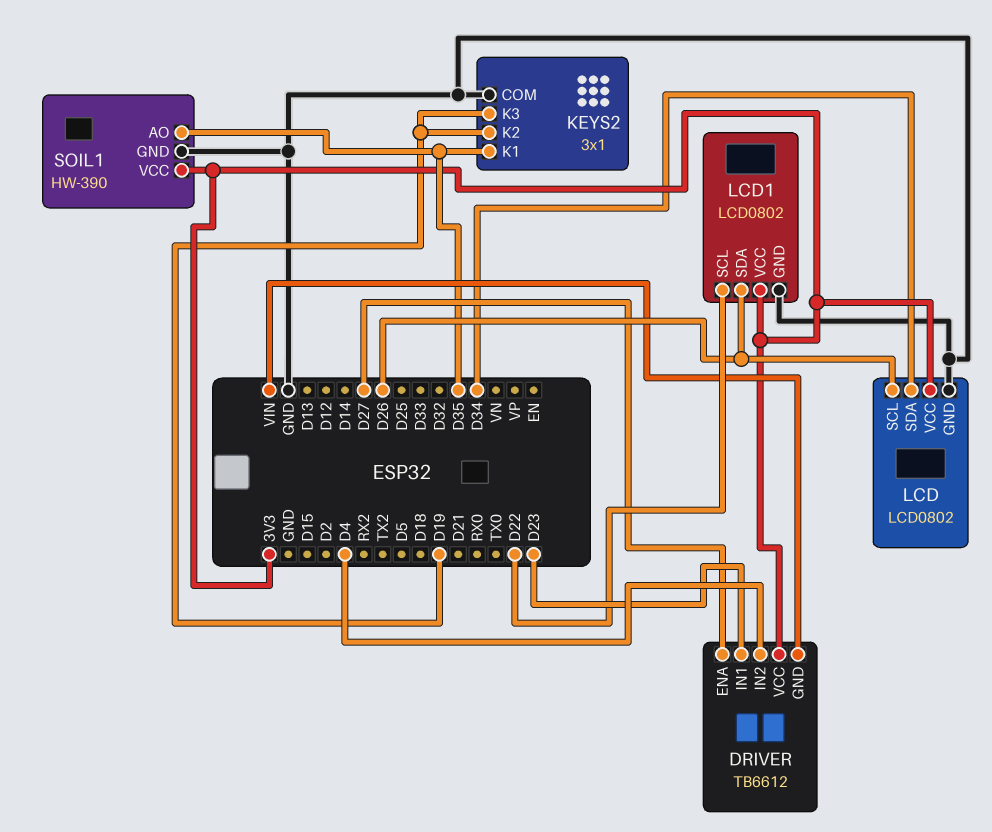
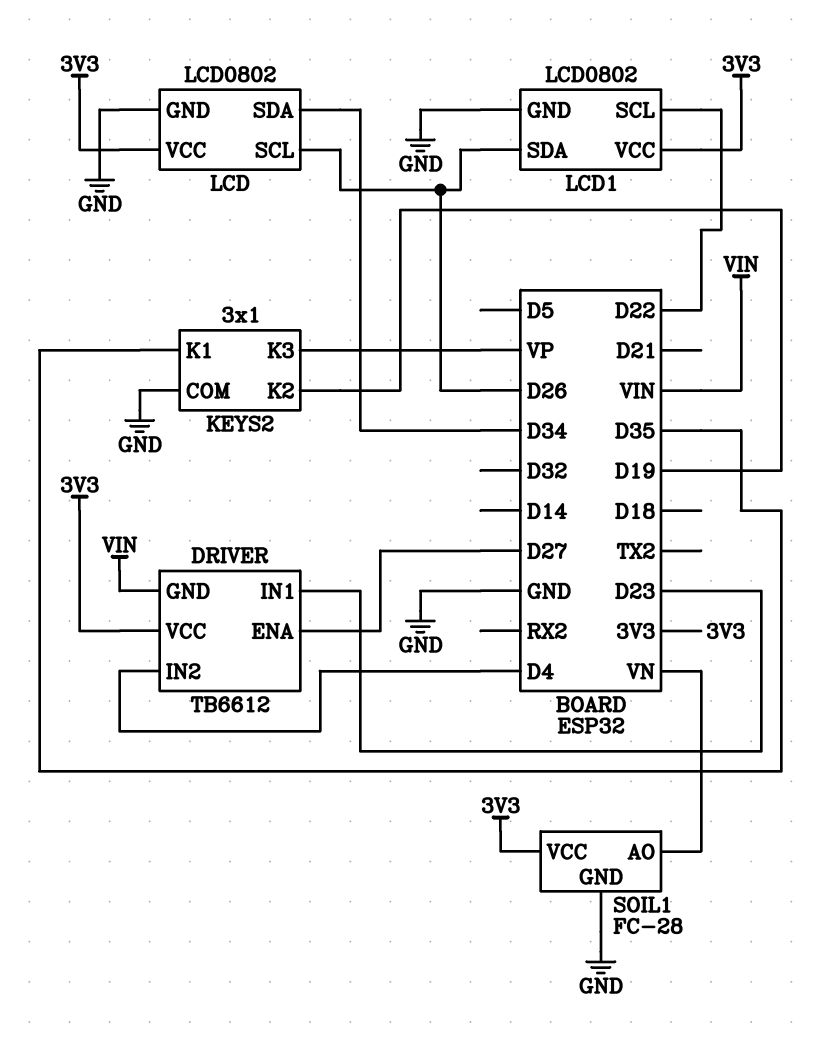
KEYS2 pin K3: D19 -> VP
SOIL1: HW-390 -> FC-28
SOIL1 pin AO: D35 -> VN

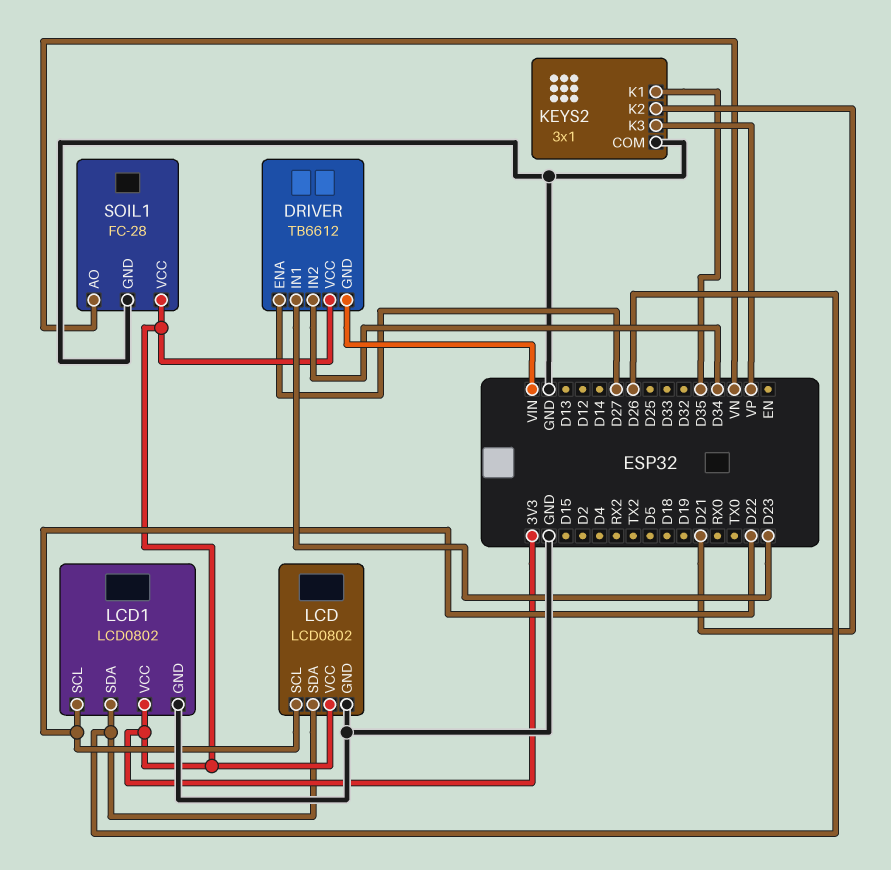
DRIVER pin IN2: D4 -> D34
KEYS2 pin K2: D19 -> D21
LCD pin SCL: D26 -> D22
LCD pin SDA: D34 -> D26

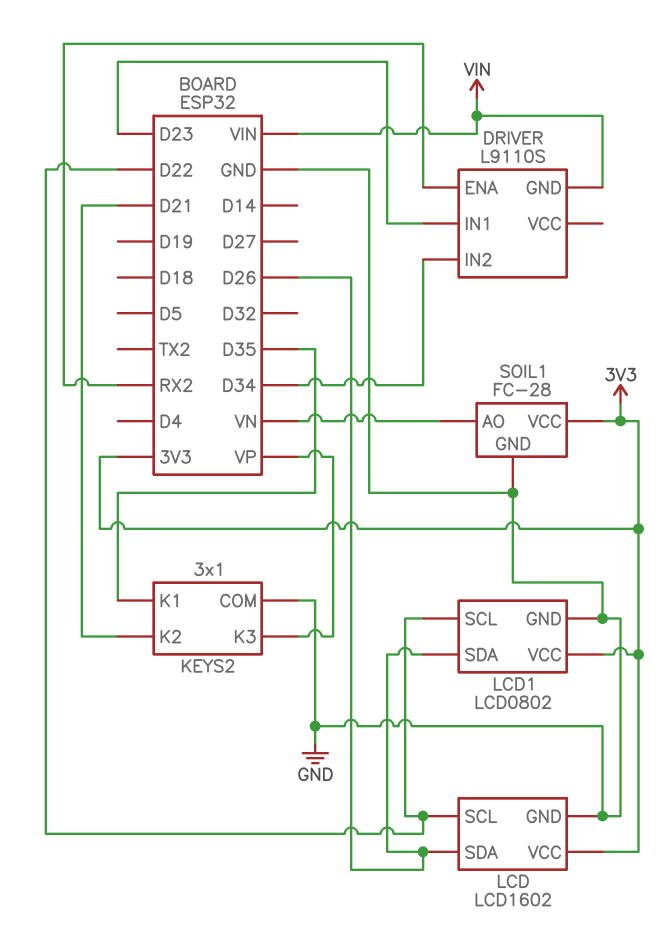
DRIVER: TB6612 -> L9110S
DRIVER pin ENA: D27 -> RX2
DRIVER pin VCC: 3V3 -> none
LCD: LCD0802 -> LCD1602

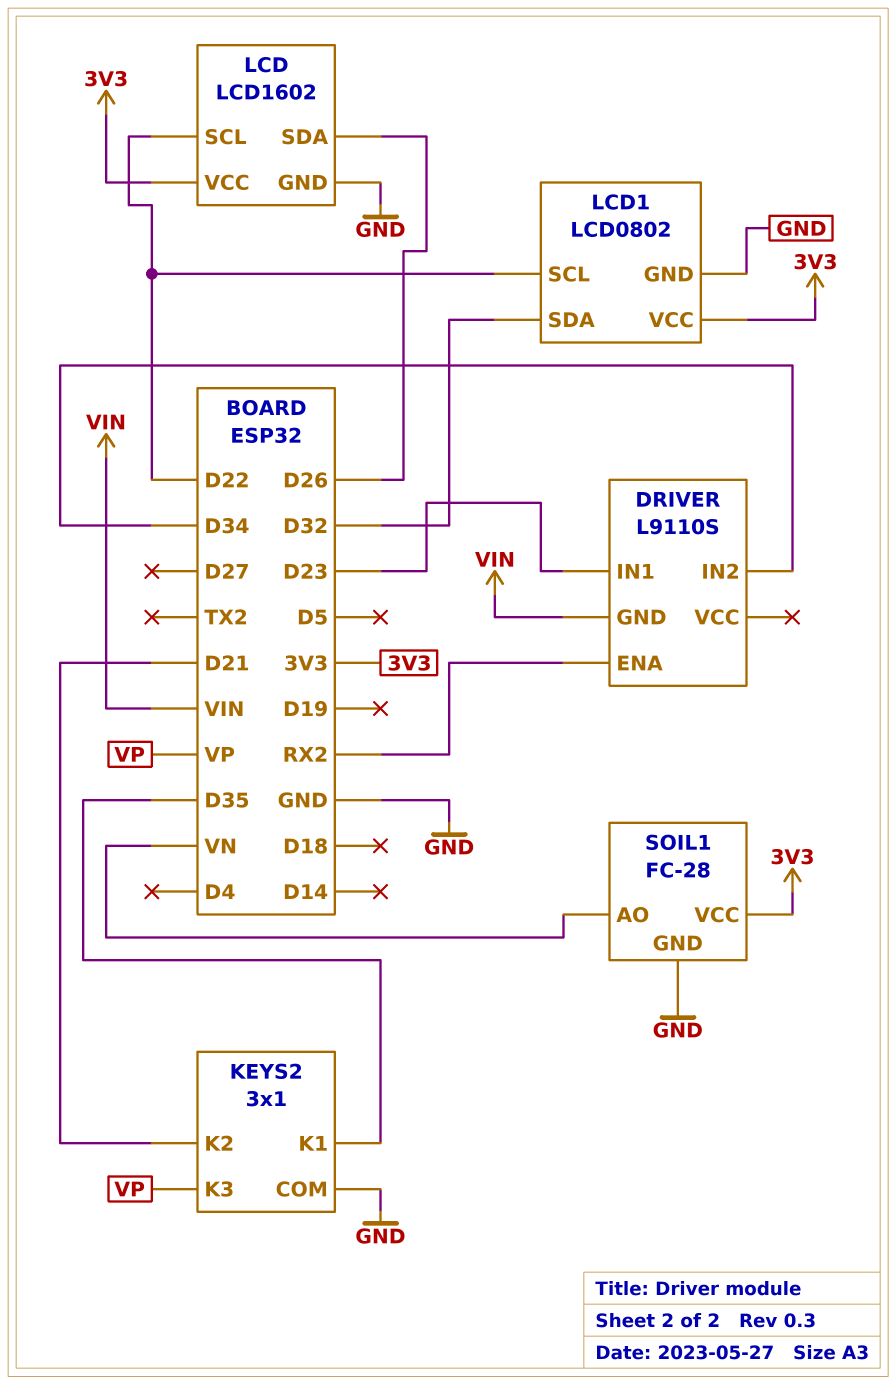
LCD1 pin SDA: D26 -> D32

